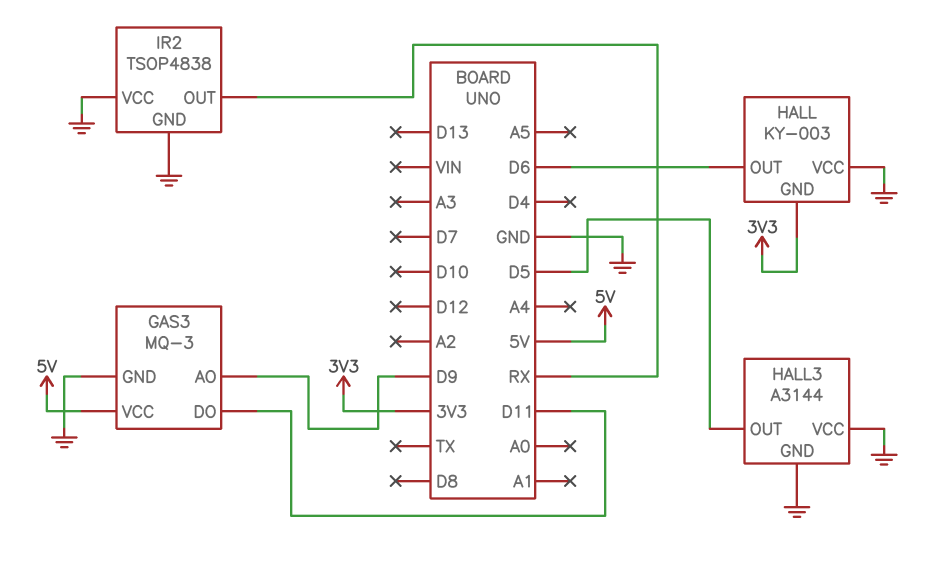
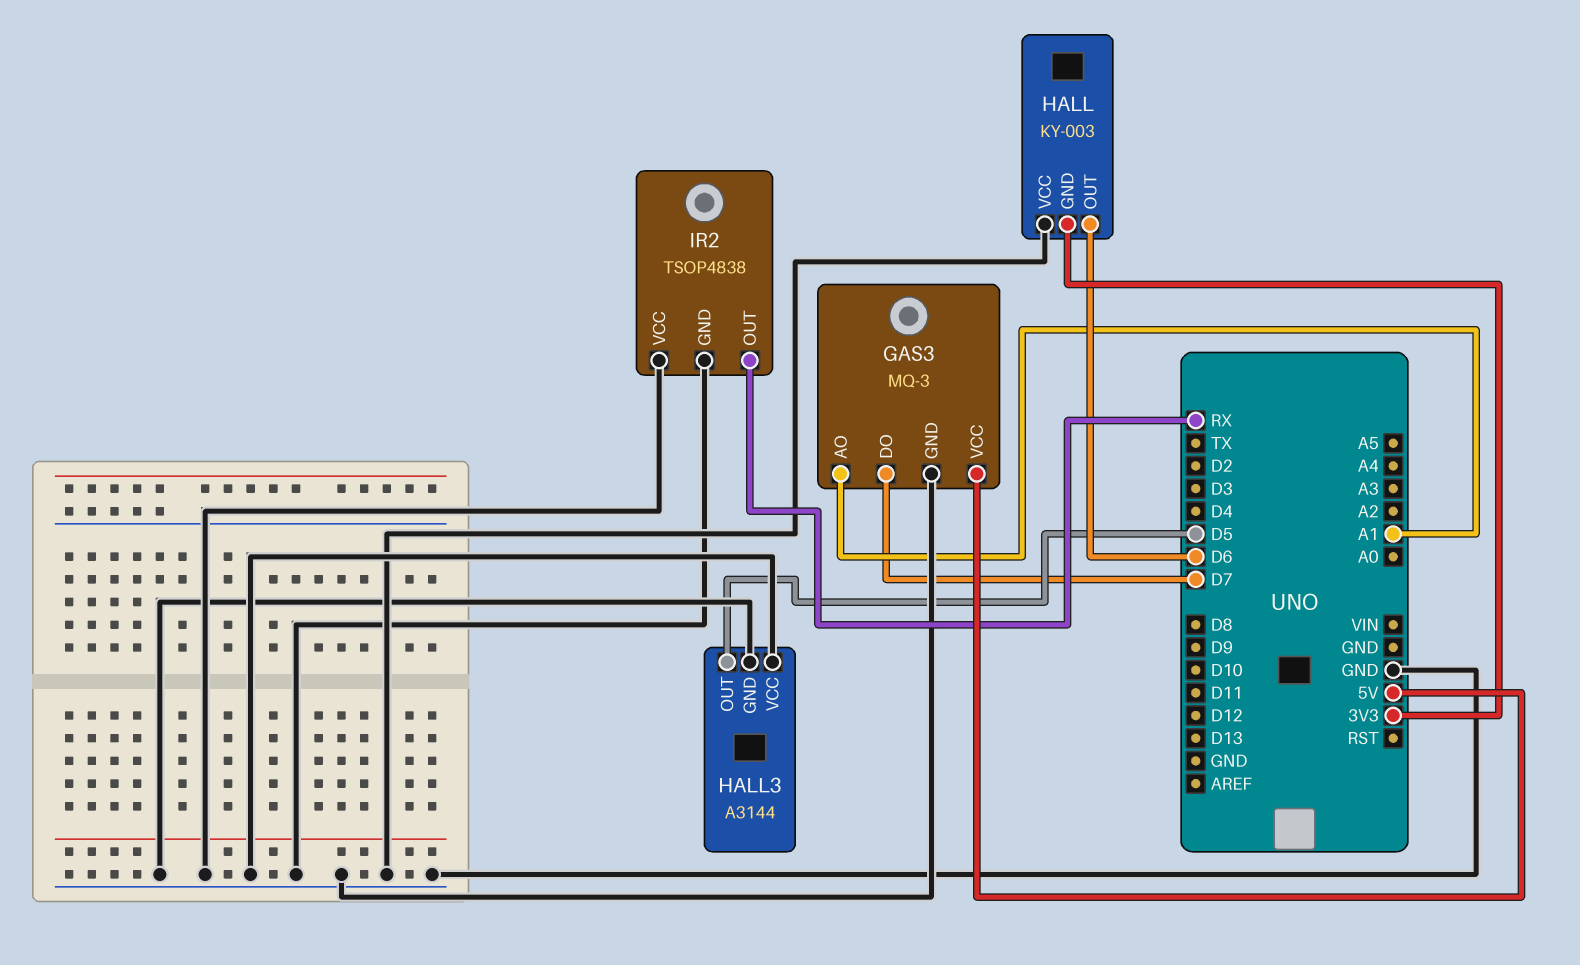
GAS3 pin AO: D9 -> A1
GAS3 pin DO: D11 -> D7

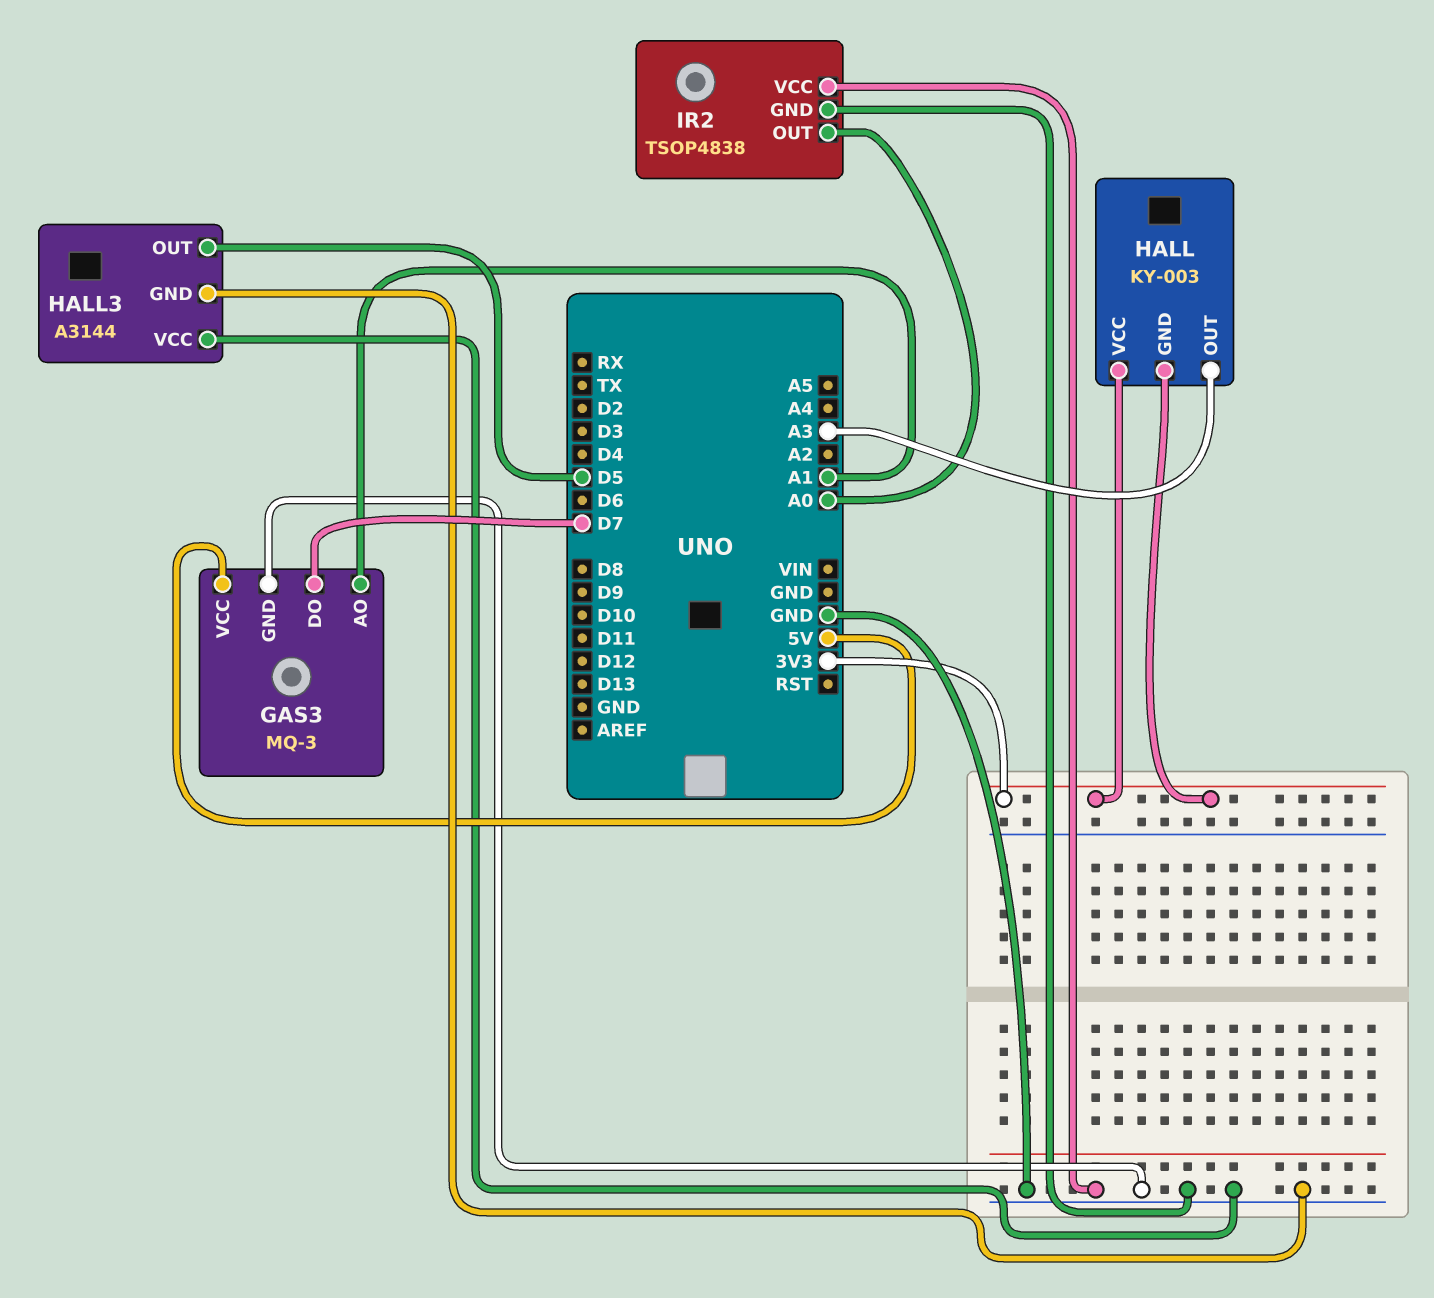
HALL pin OUT: D6 -> A3
HALL pin VCC: GND -> 3V3
IR2 pin OUT: RX -> A0

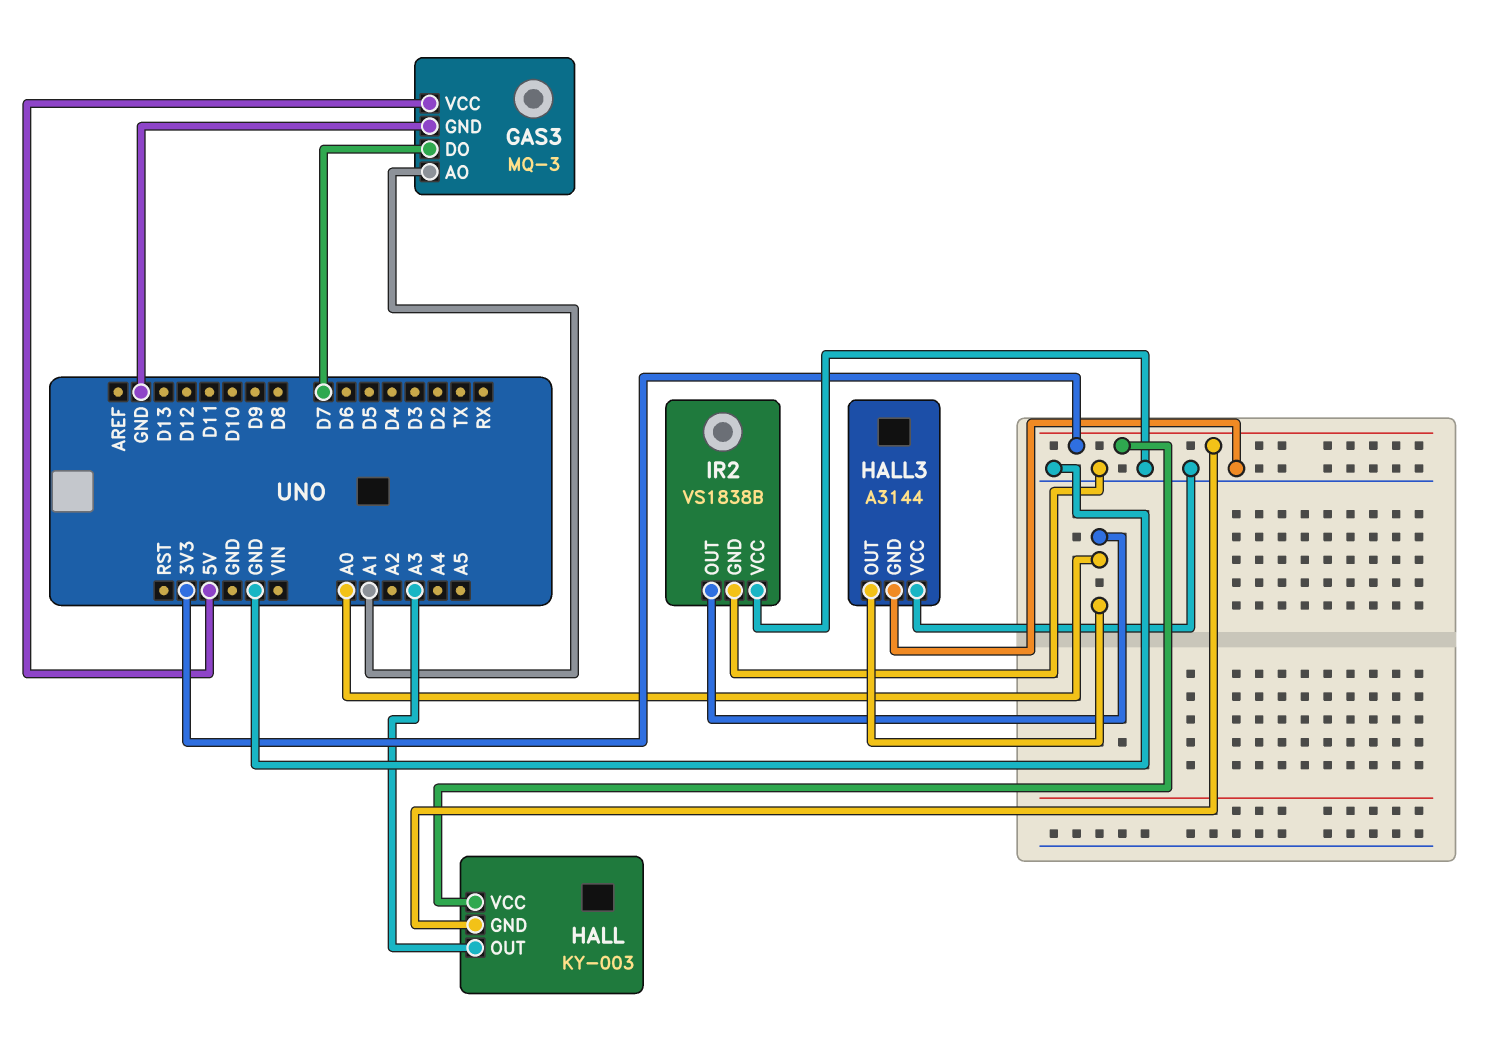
HALL3 pin OUT: D5 -> A0
IR2: TSOP4838 -> VS1838B

